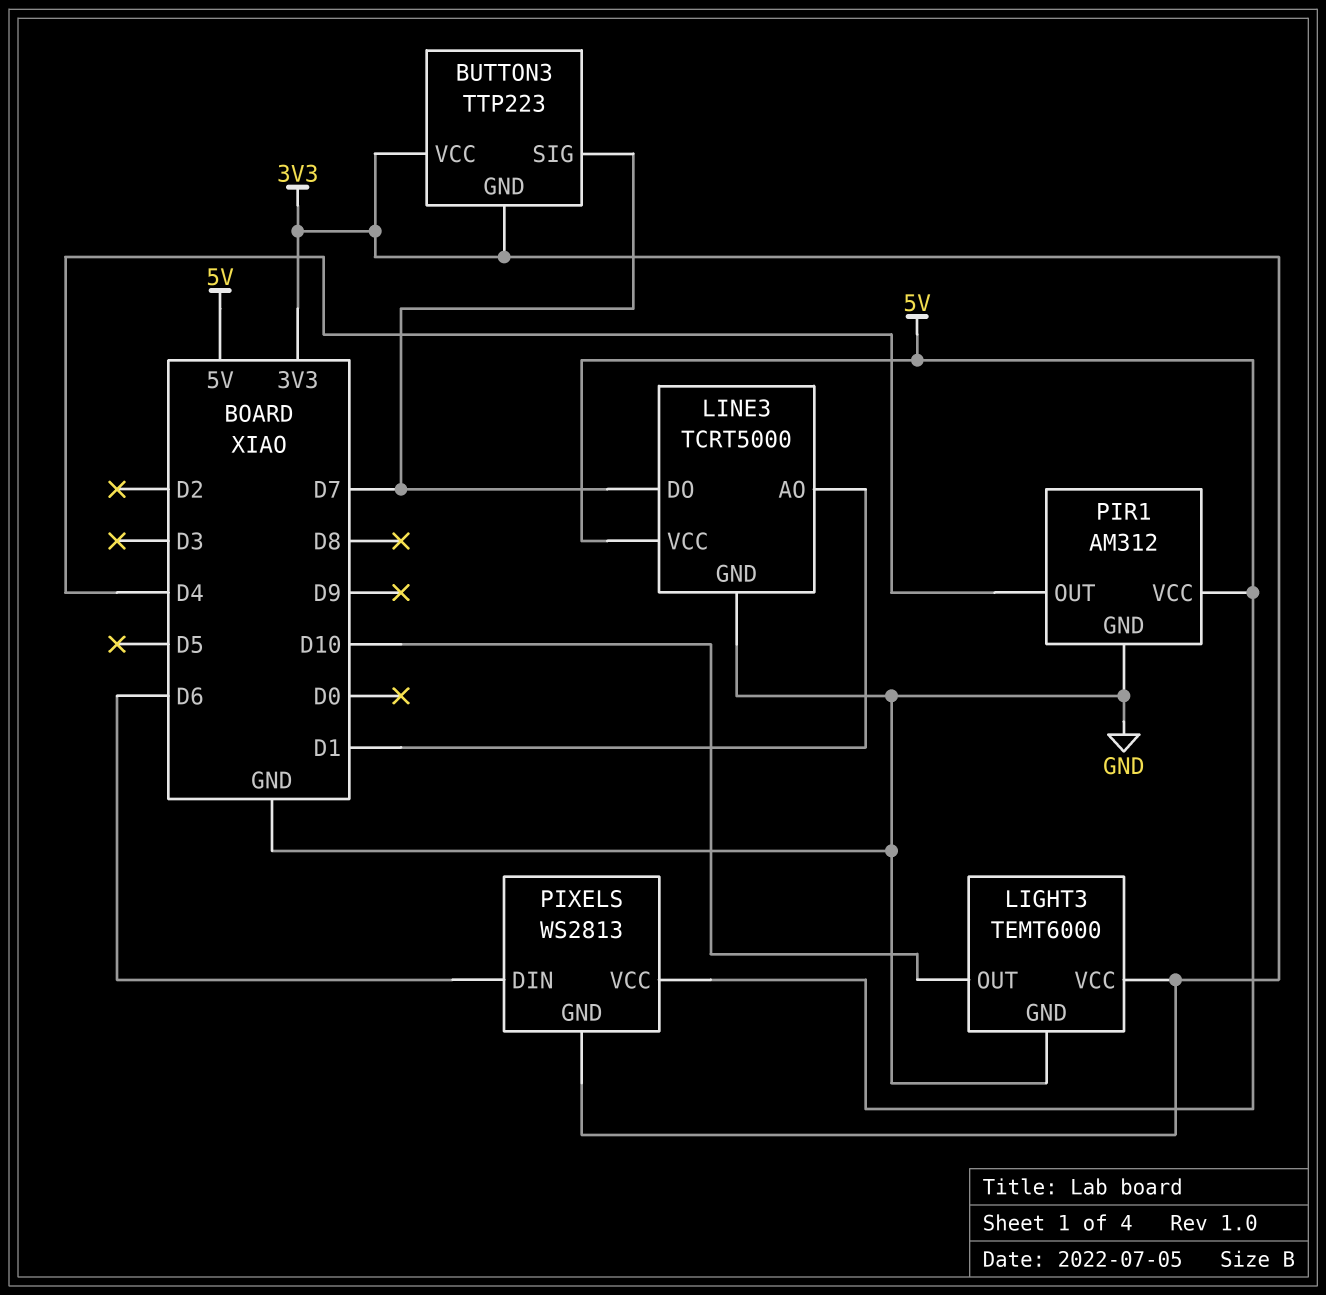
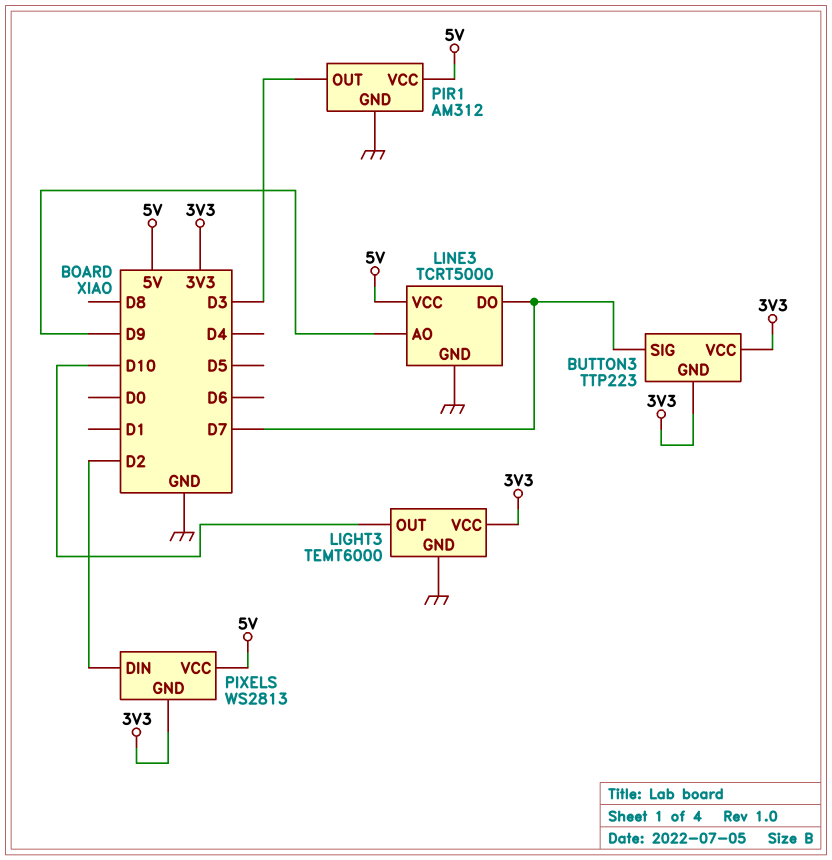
LINE3 pin AO: D1 -> D9
PIR1 pin OUT: D4 -> D3
PIXELS pin DIN: D6 -> D2

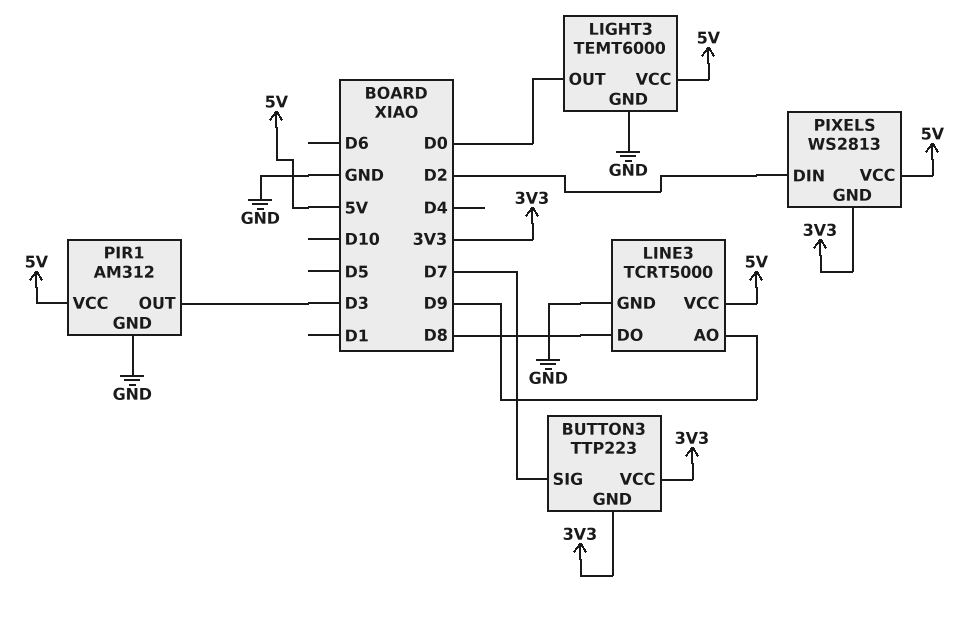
LIGHT3 pin OUT: D10 -> D0
LIGHT3 pin VCC: 3V3 -> 5V
LINE3 pin DO: D7 -> D8

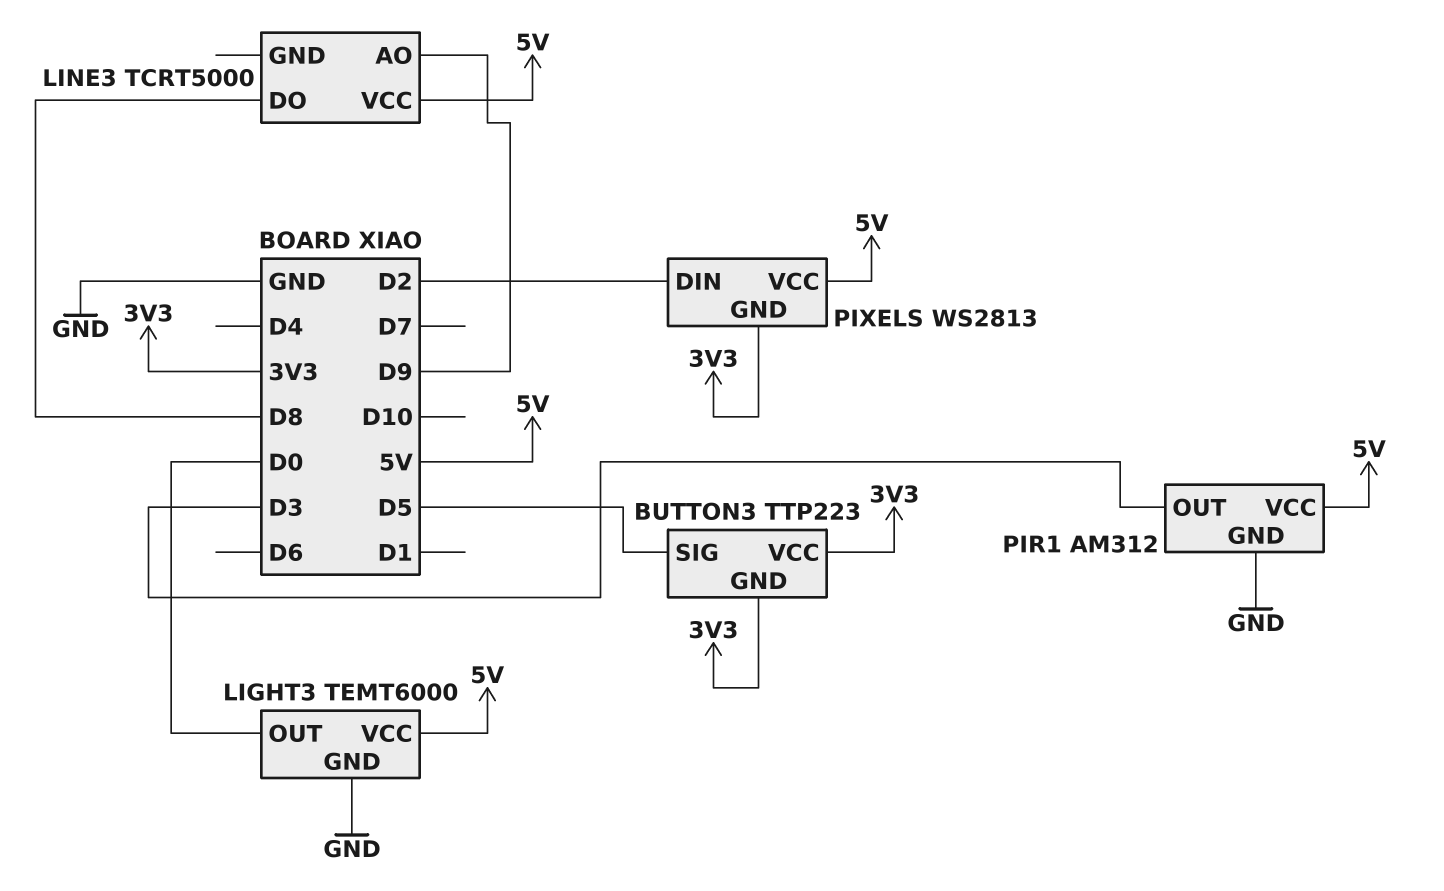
BUTTON3 pin SIG: D7 -> D5
LINE3 pin GND: GND -> none

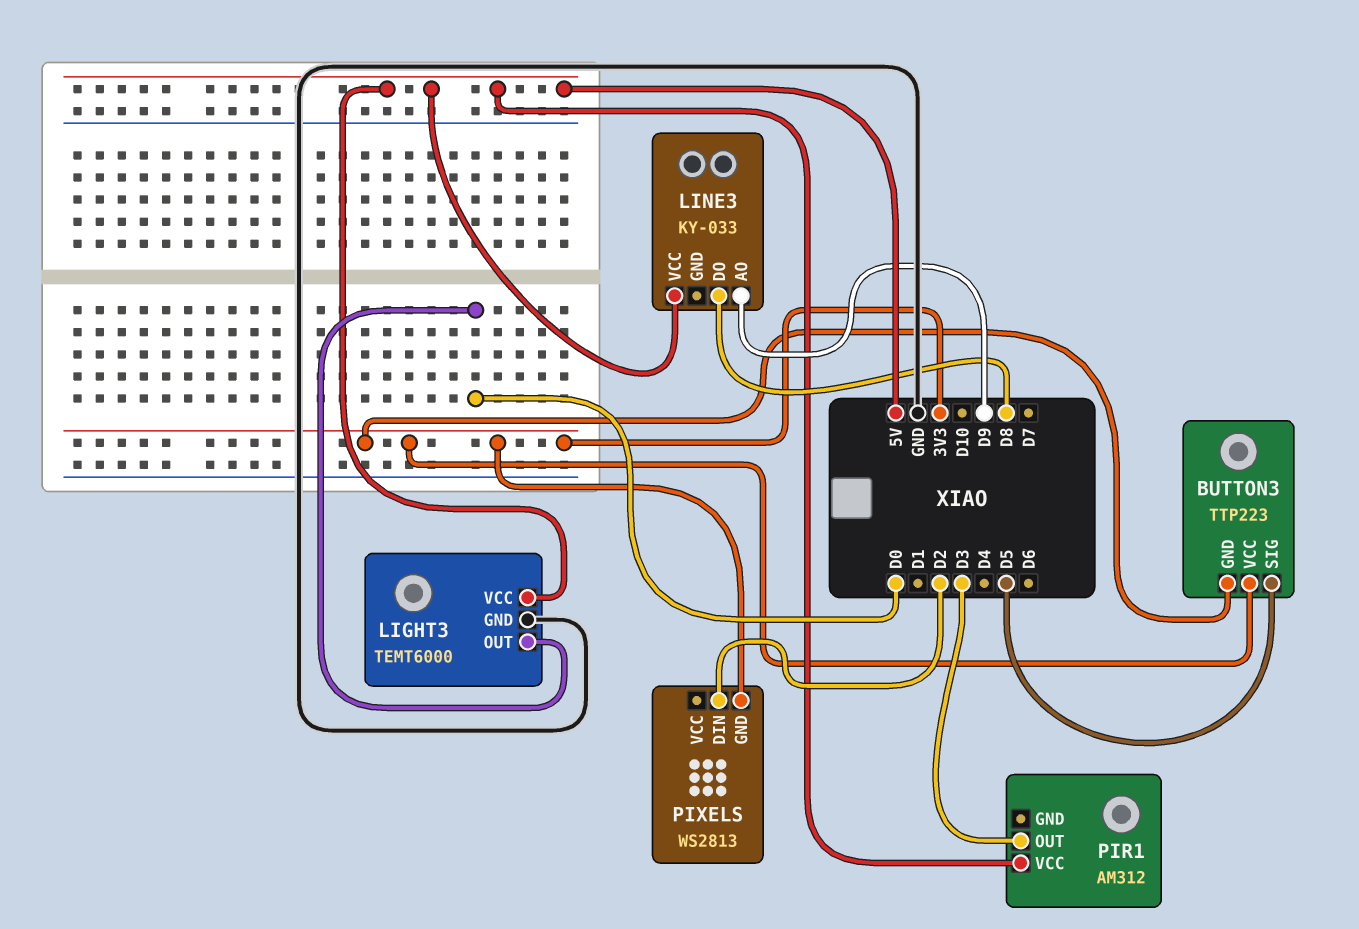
LINE3: TCRT5000 -> KY-033
PIR1 pin GND: GND -> none
PIXELS pin VCC: 5V -> none

